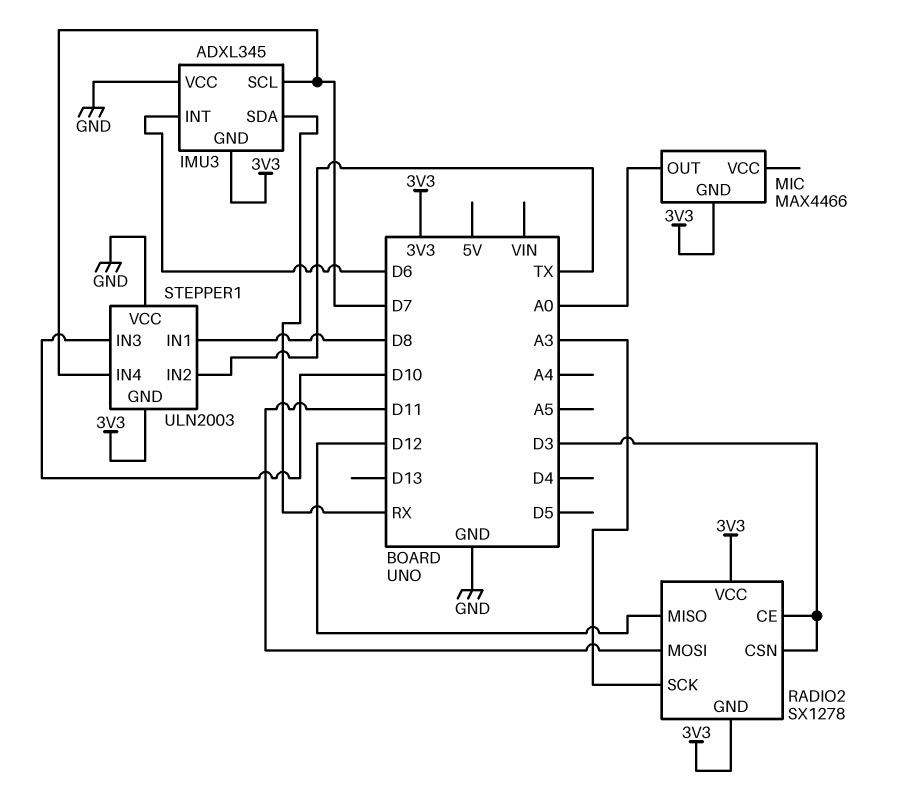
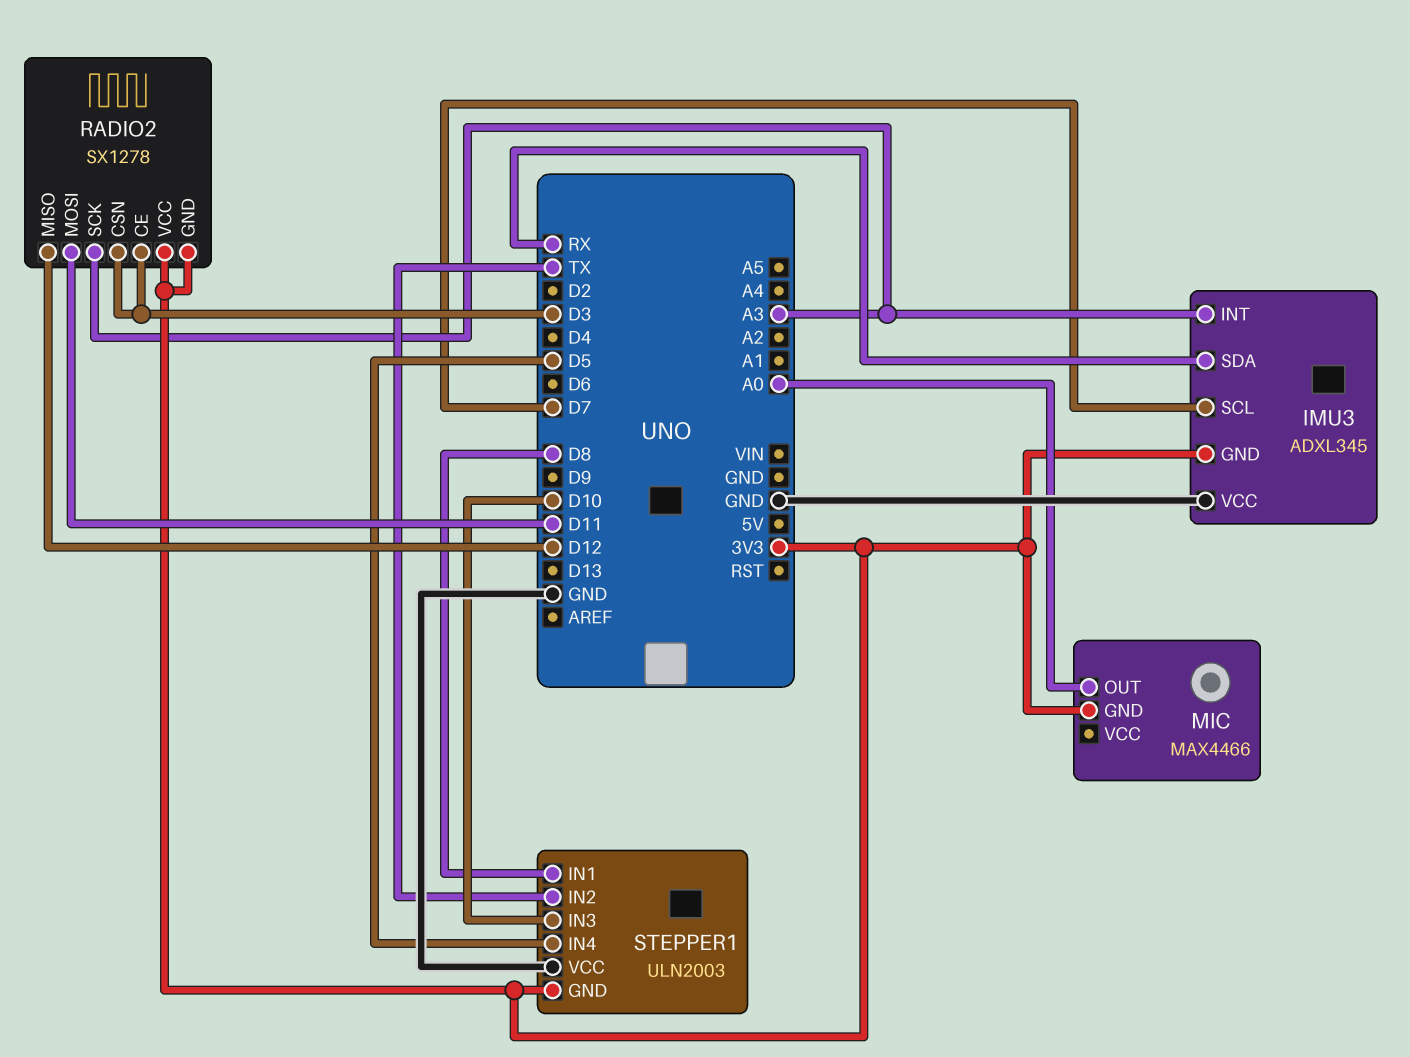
IMU3 pin INT: D6 -> A3
STEPPER1 pin IN4: D7 -> D5

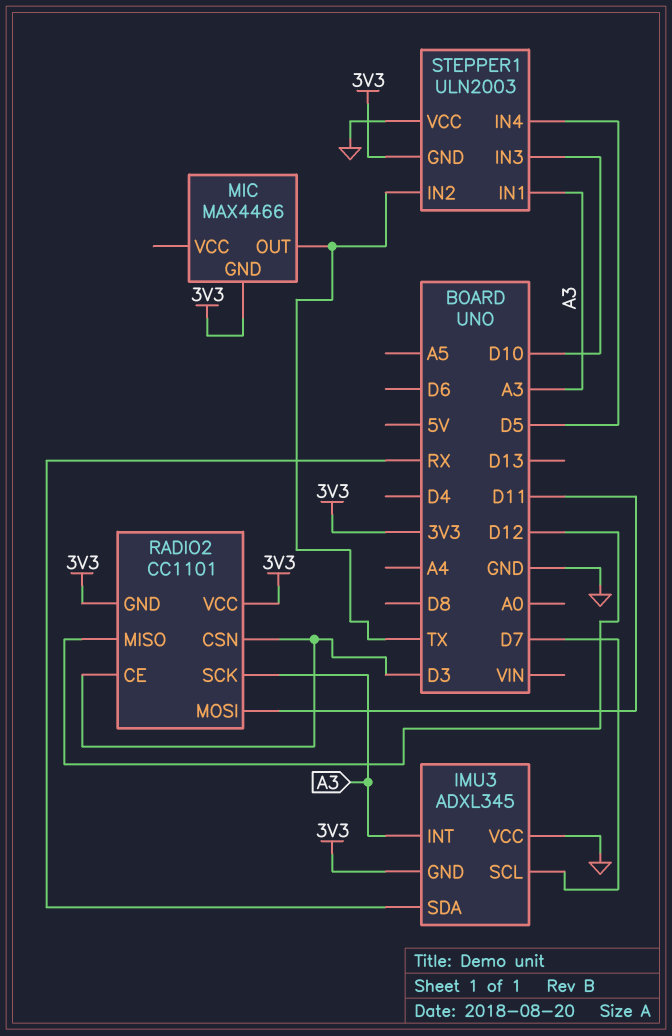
MIC pin OUT: A0 -> TX
RADIO2: SX1278 -> CC1101
STEPPER1 pin IN1: D8 -> A3

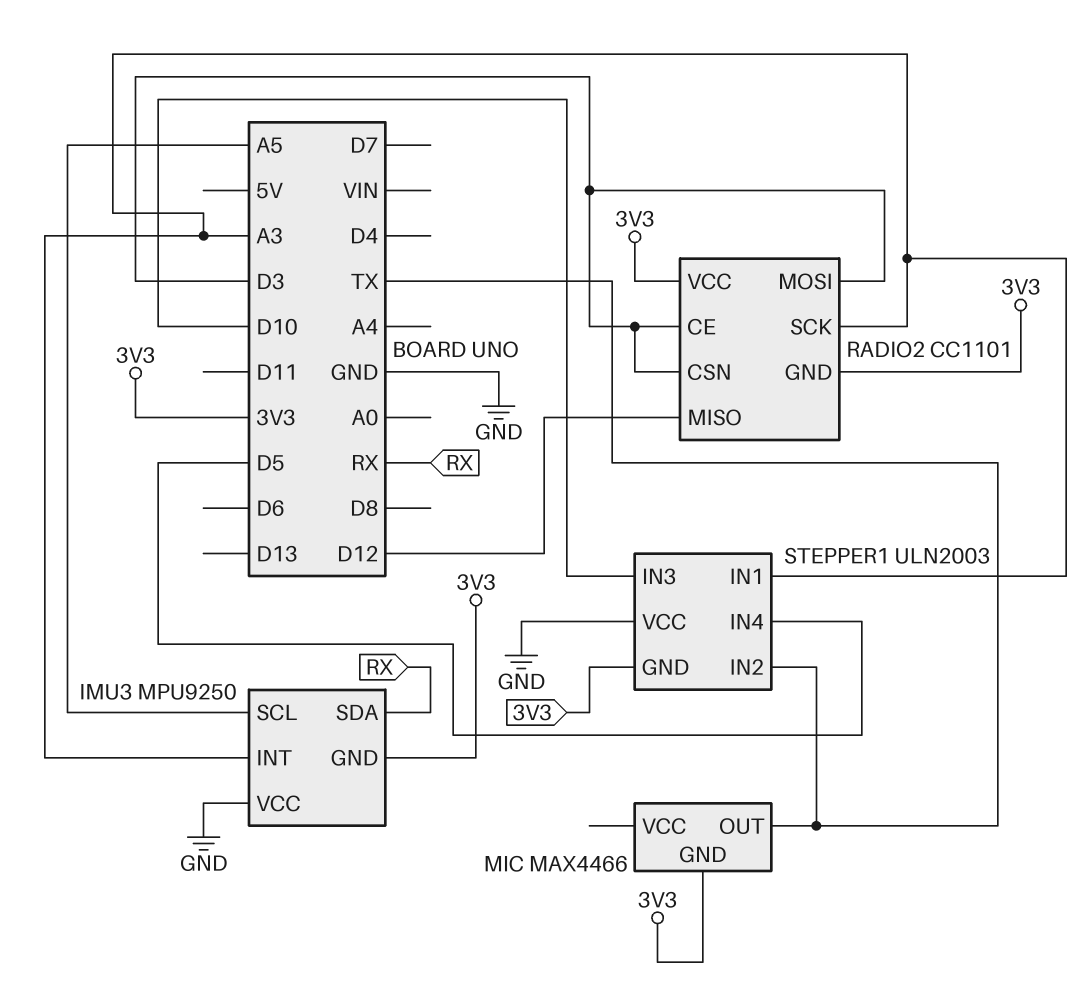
IMU3: ADXL345 -> MPU9250
IMU3 pin SCL: D7 -> A5
RADIO2 pin MOSI: D11 -> D3

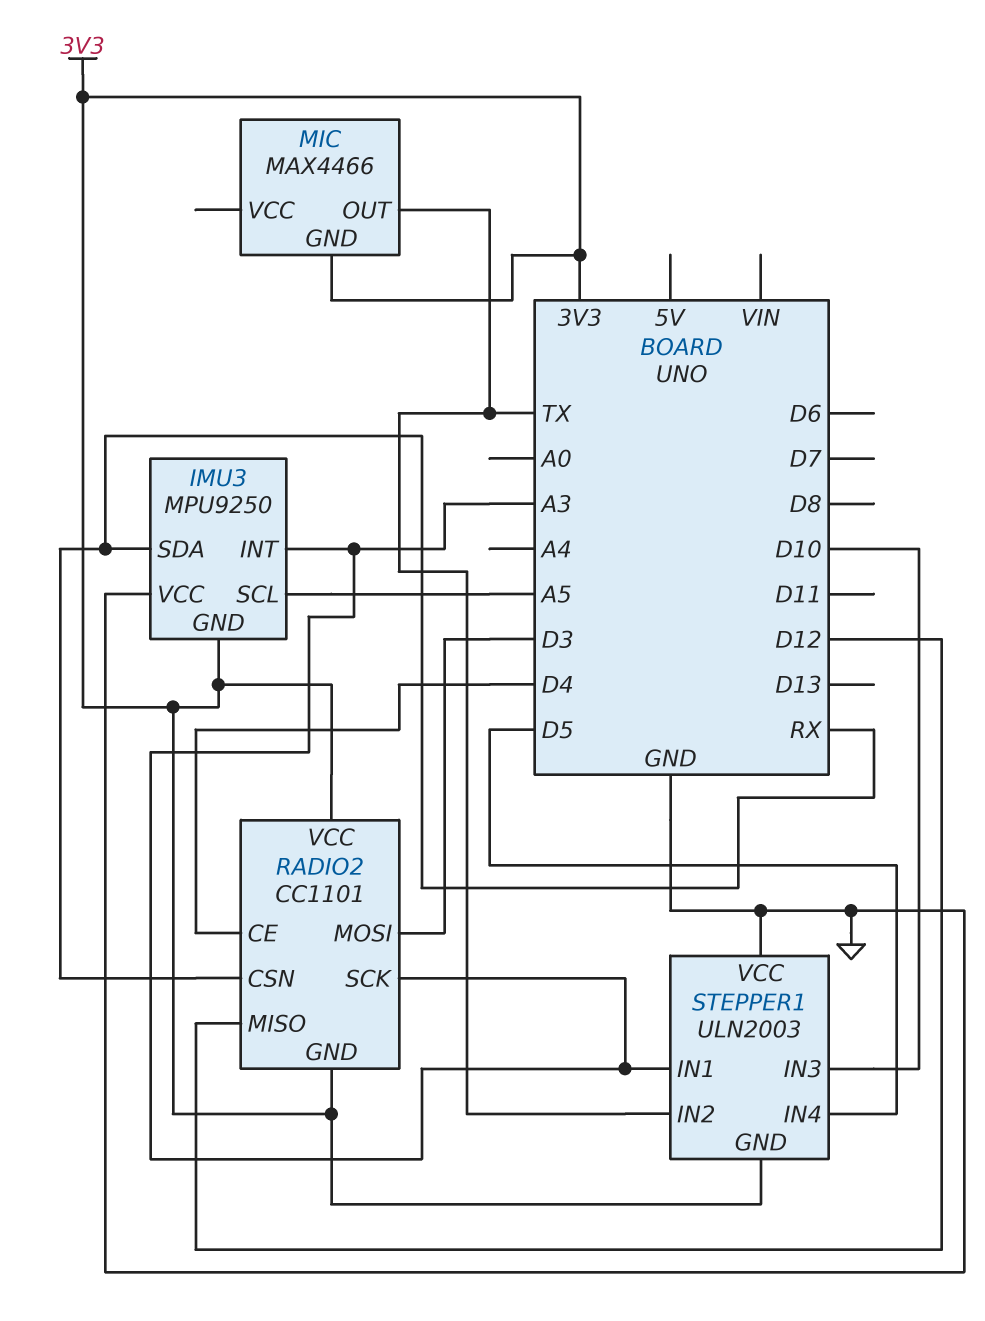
RADIO2 pin CE: D3 -> D4
RADIO2 pin CSN: D3 -> RX

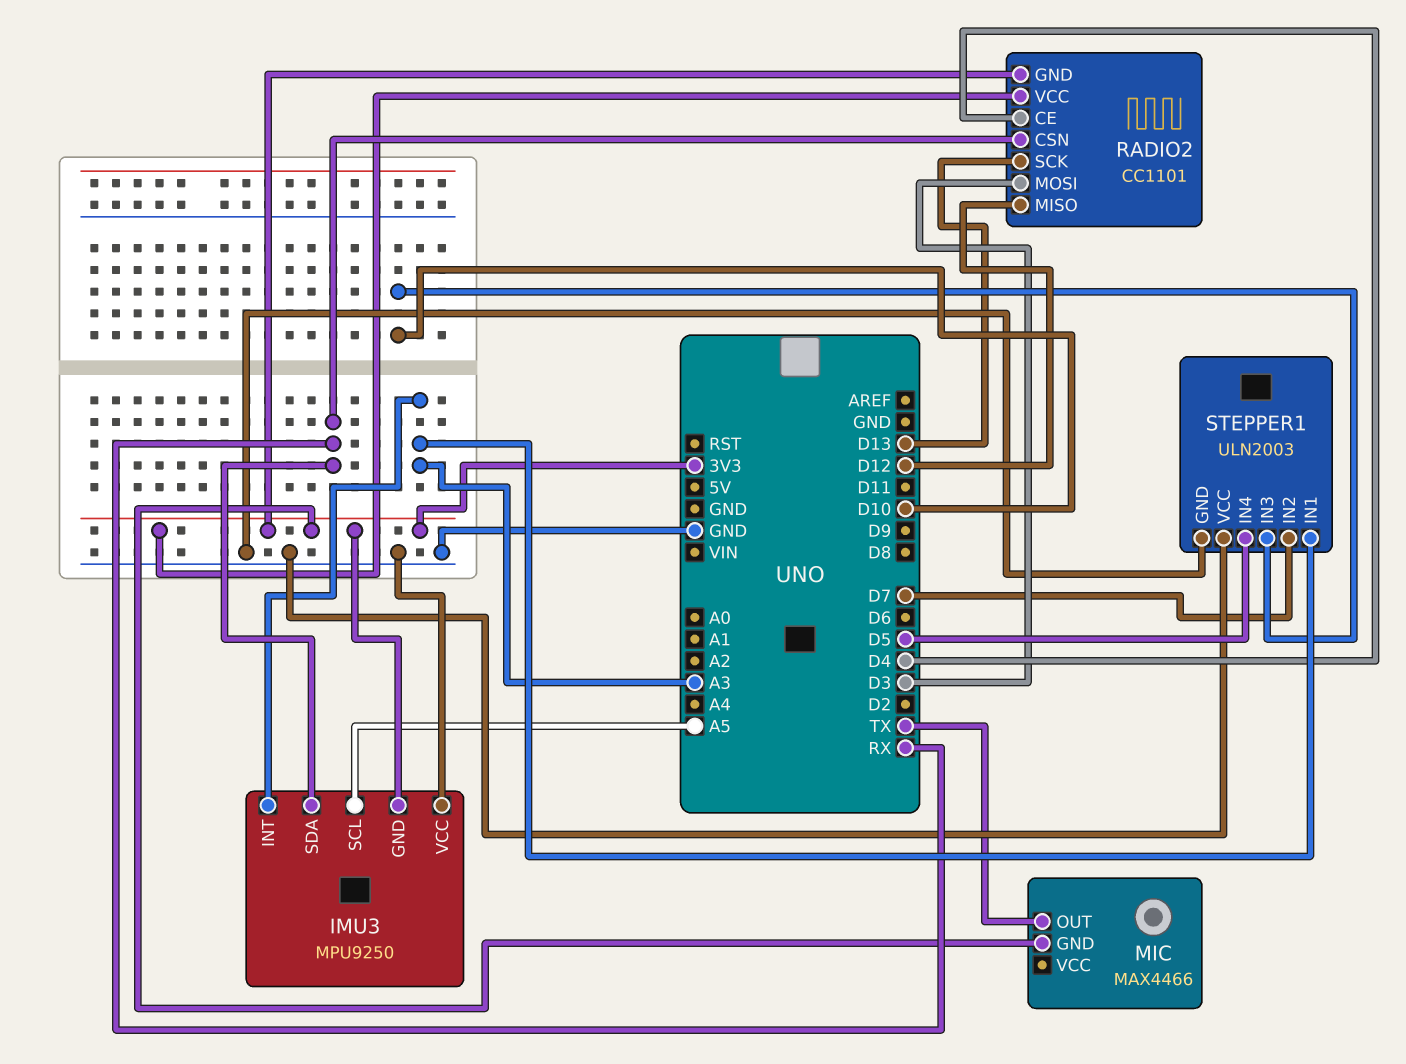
RADIO2 pin SCK: A3 -> D13
STEPPER1 pin GND: 3V3 -> GND
STEPPER1 pin IN2: TX -> D7

